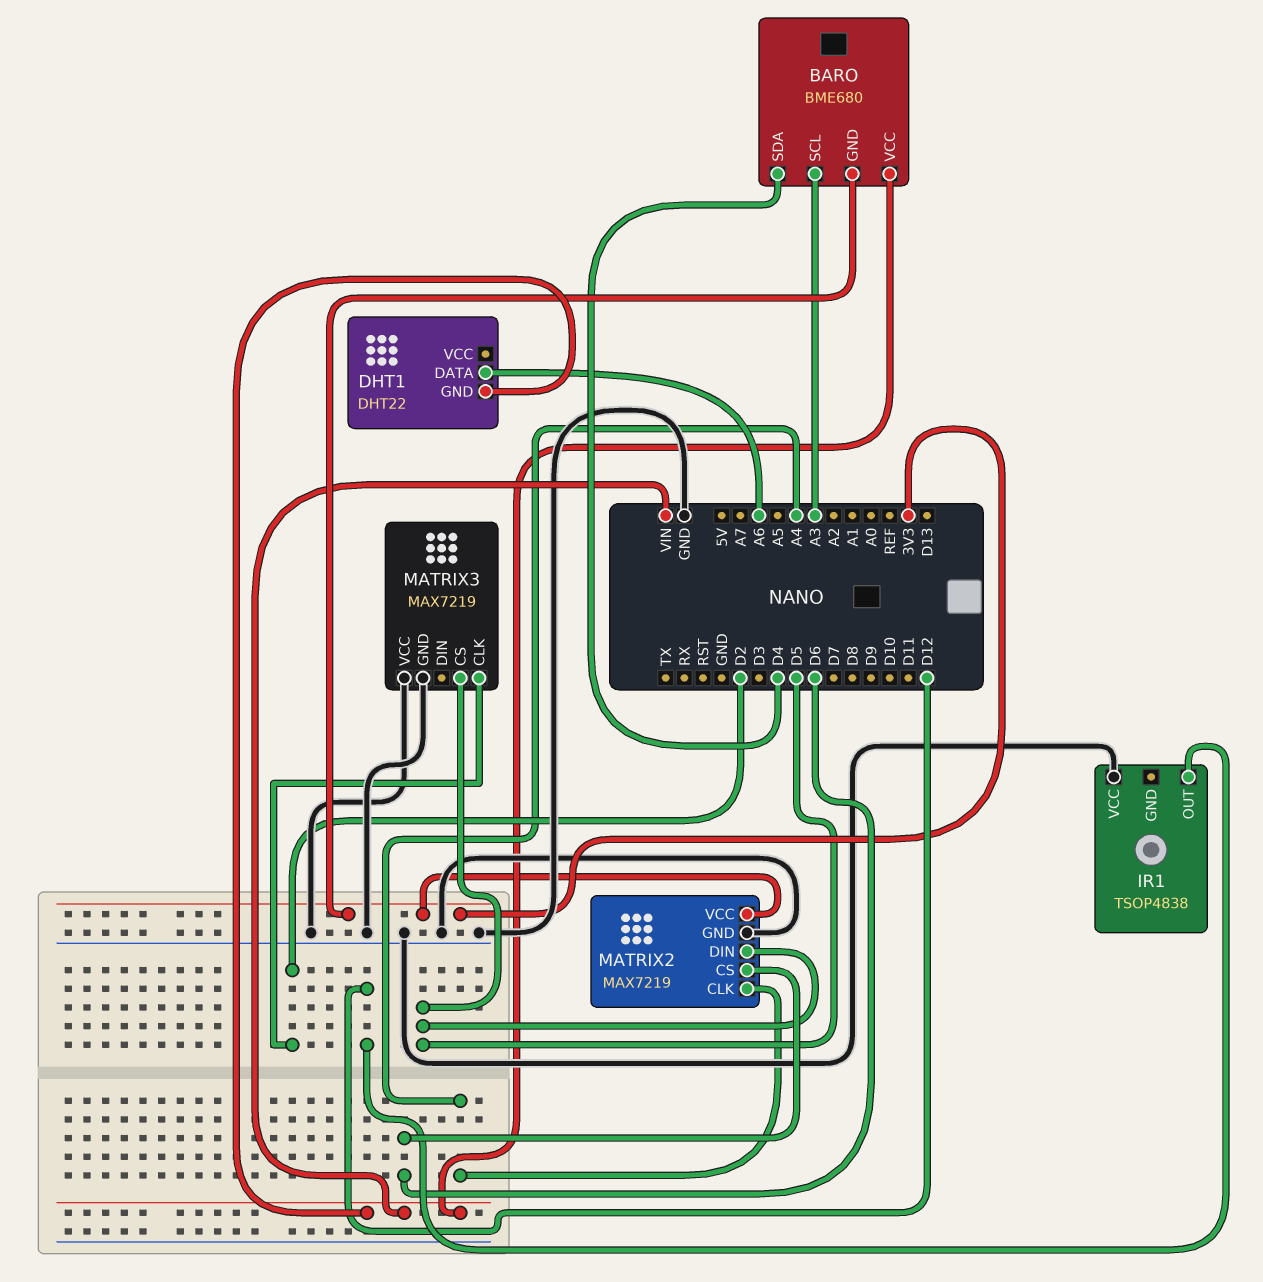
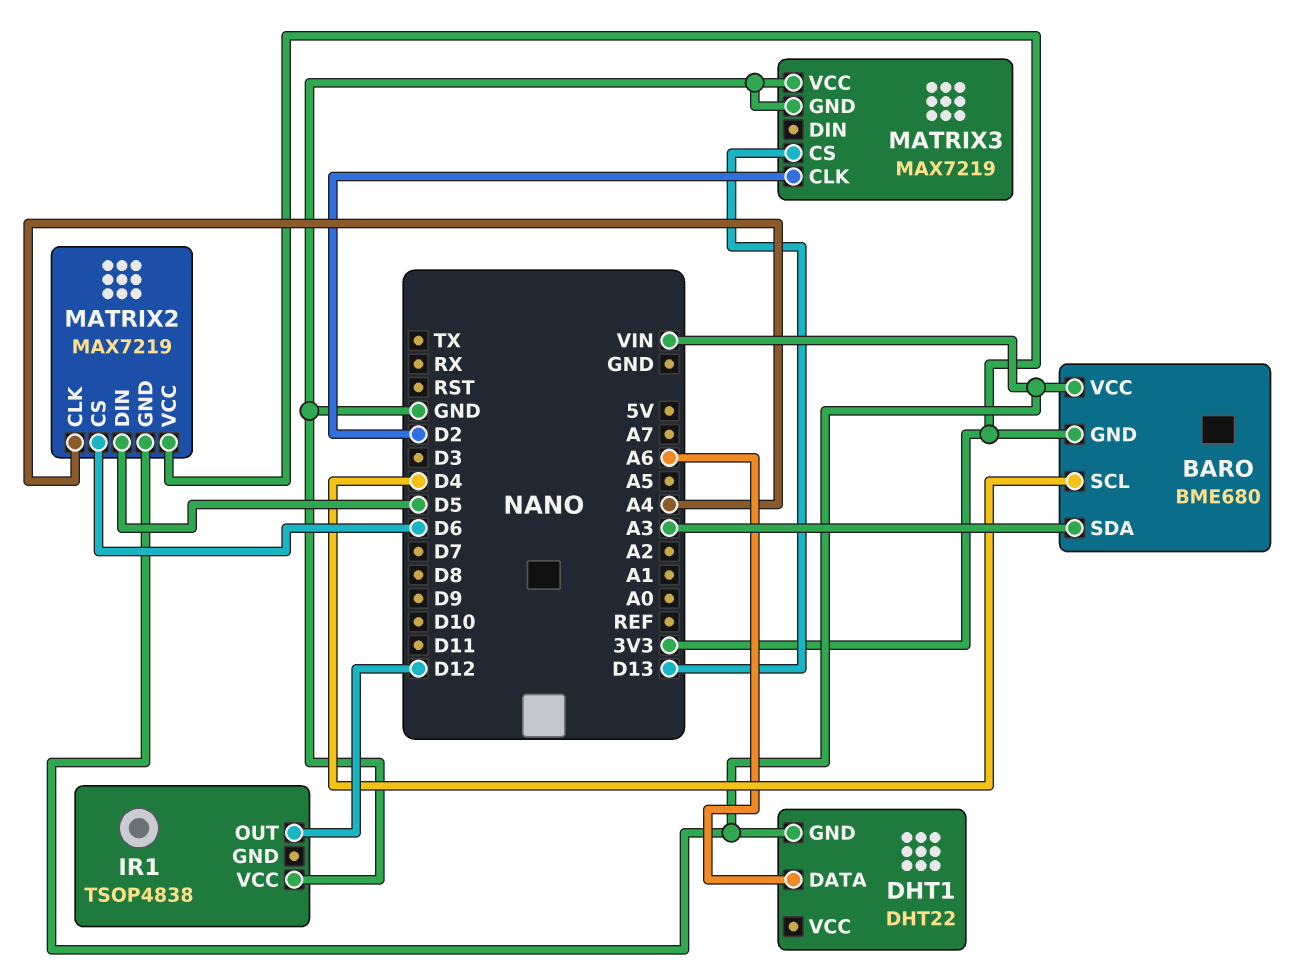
BARO pin SCL: A3 -> D4
BARO pin SDA: D4 -> A3
MATRIX2 pin GND: GND -> VIN
MATRIX3 pin CS: D5 -> D13

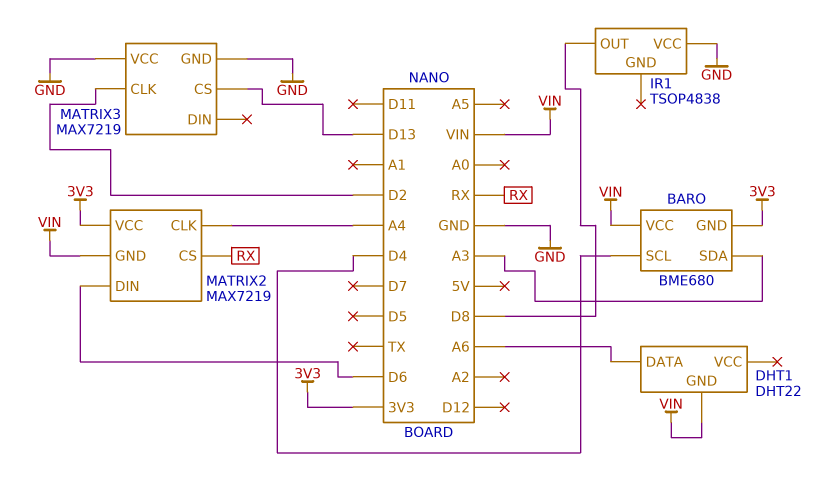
IR1 pin OUT: D12 -> D8
MATRIX2 pin CS: D6 -> RX
MATRIX2 pin DIN: D5 -> D6

